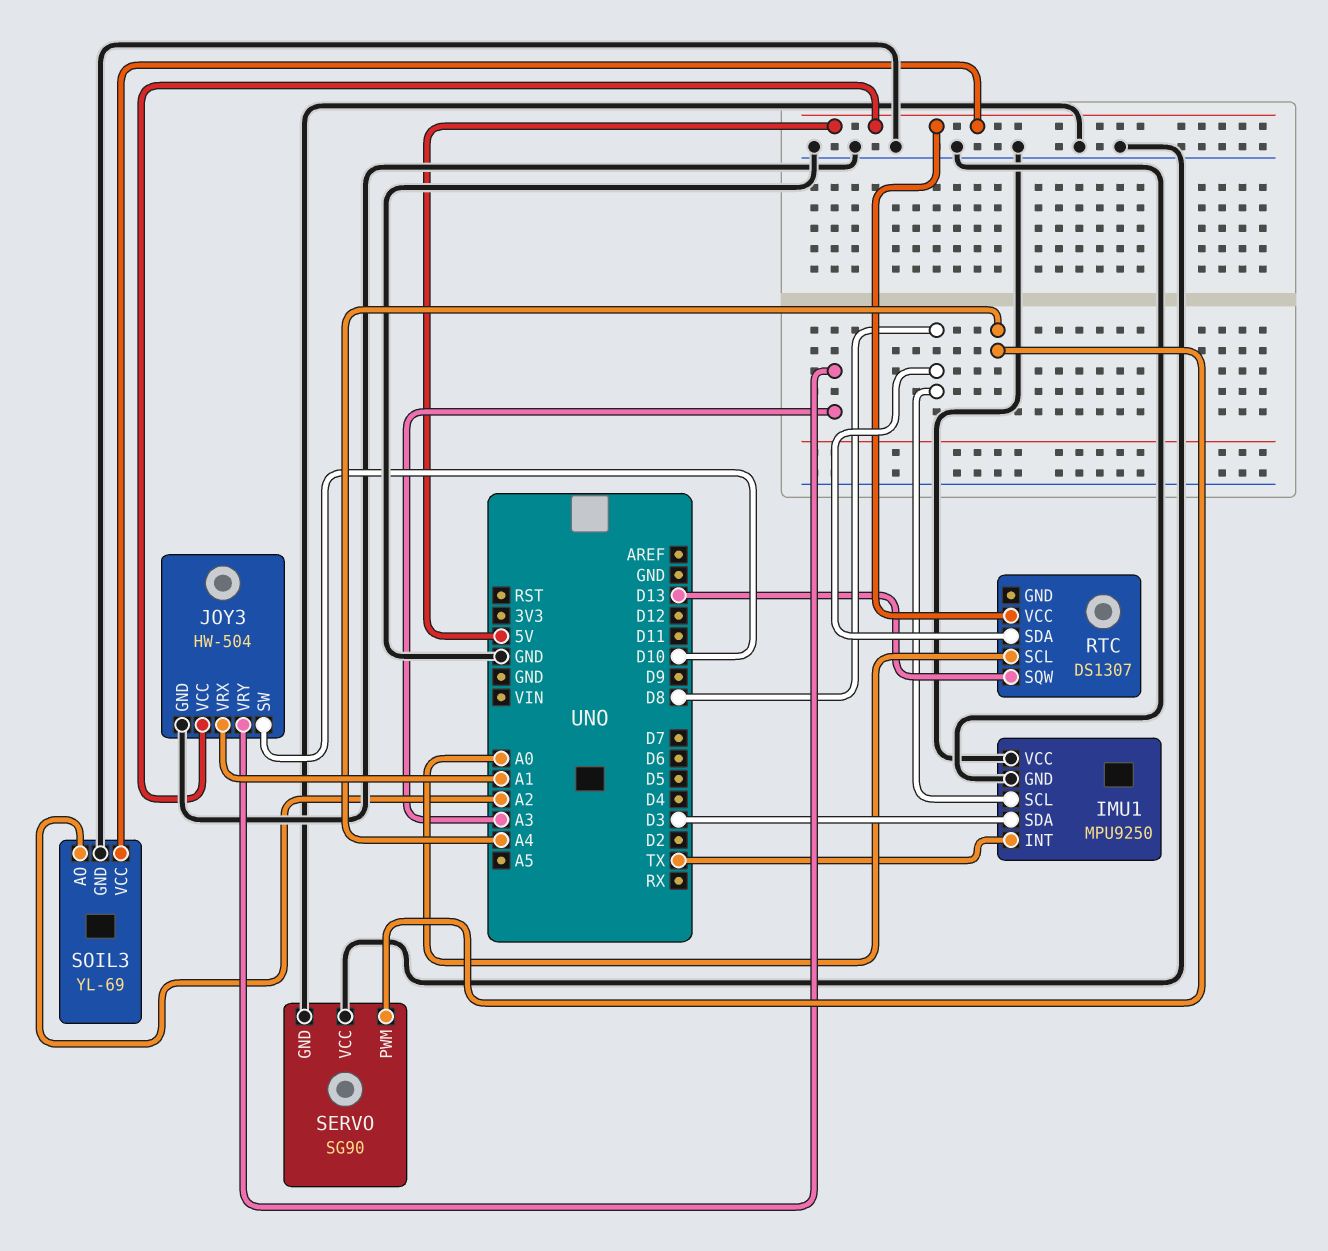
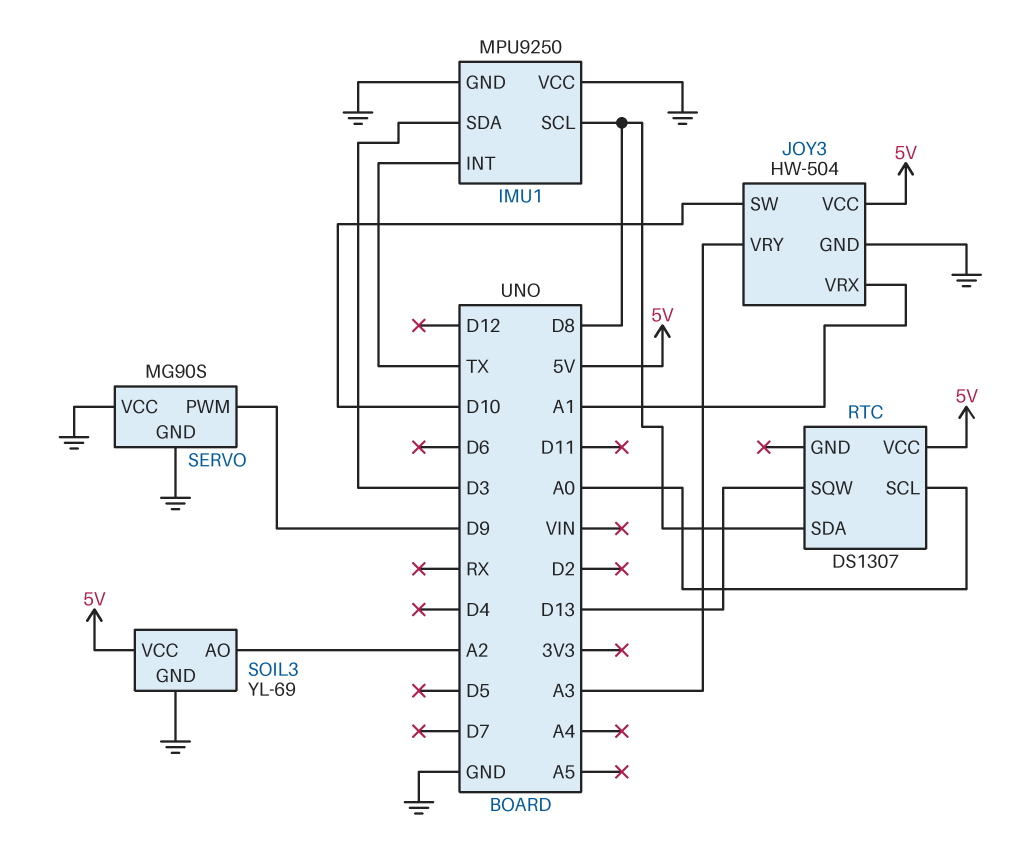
SERVO: SG90 -> MG90S
SERVO pin PWM: A4 -> D9

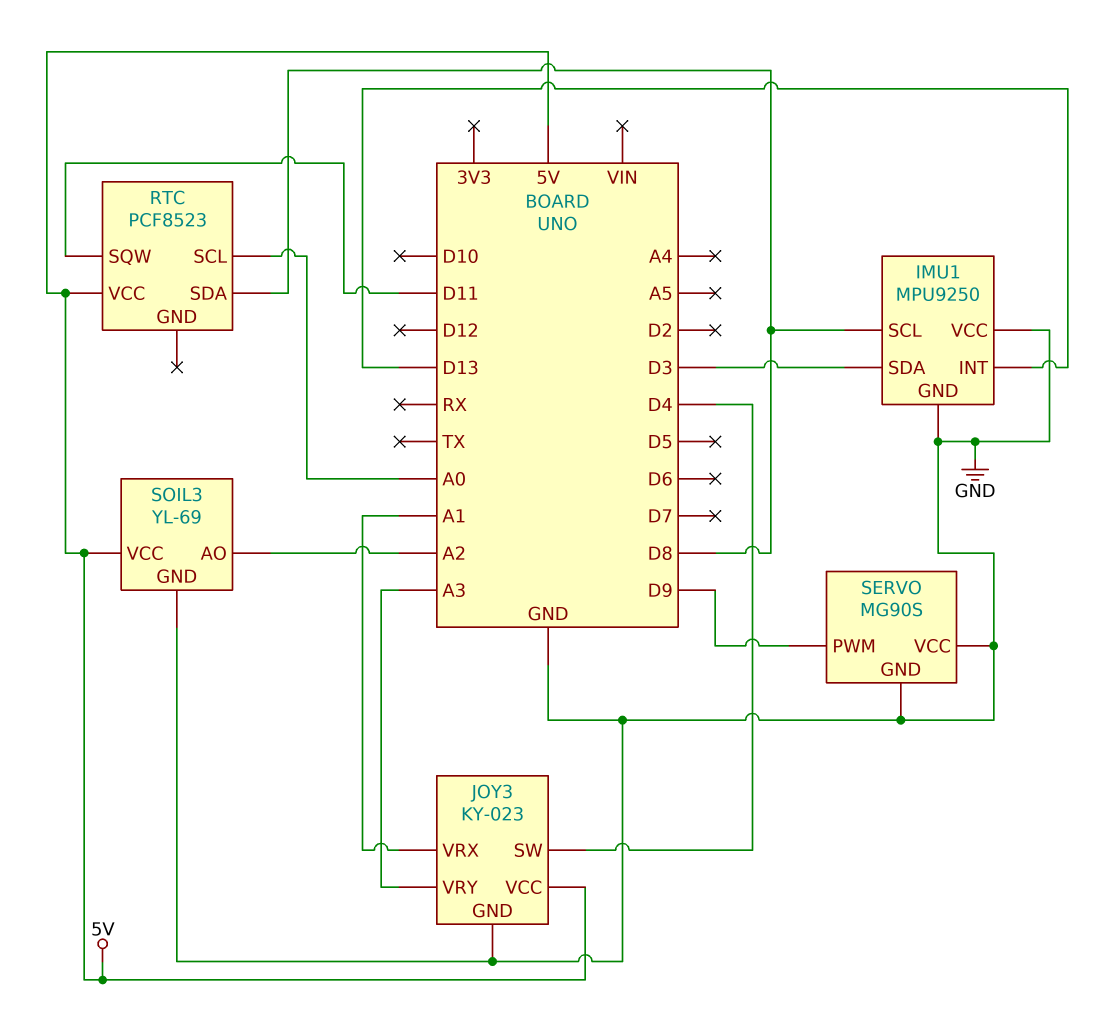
IMU1 pin INT: TX -> D13
JOY3: HW-504 -> KY-023
JOY3 pin SW: D10 -> D4
RTC: DS1307 -> PCF8523
RTC pin SQW: D13 -> D11

